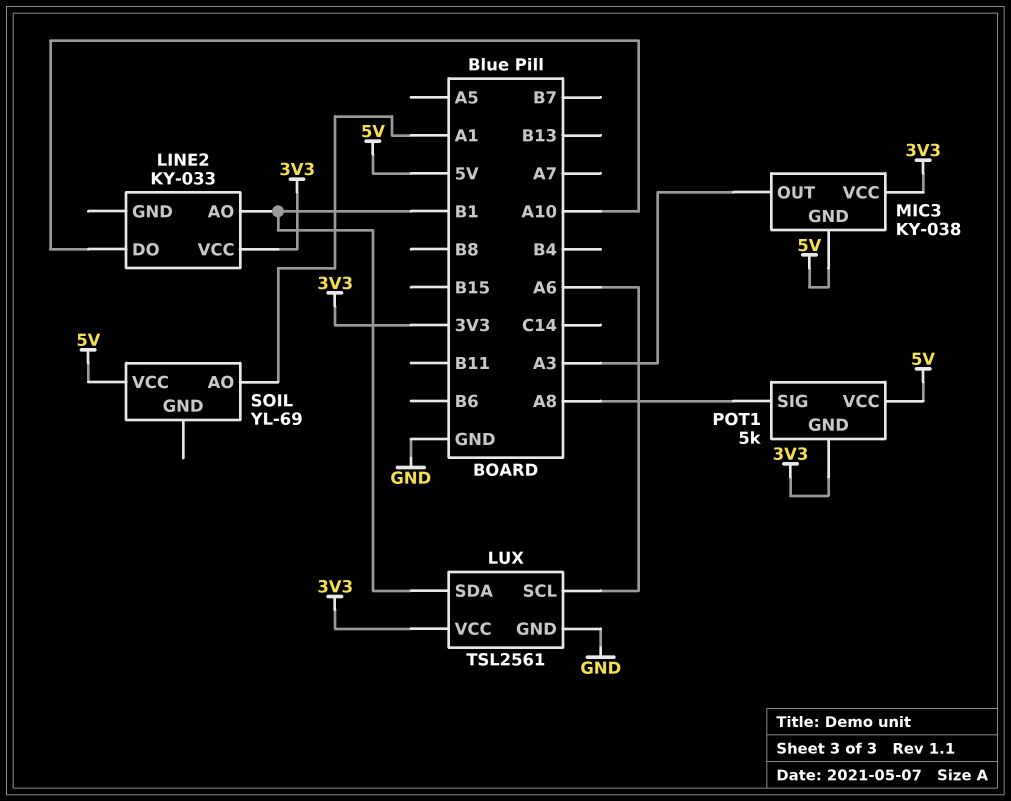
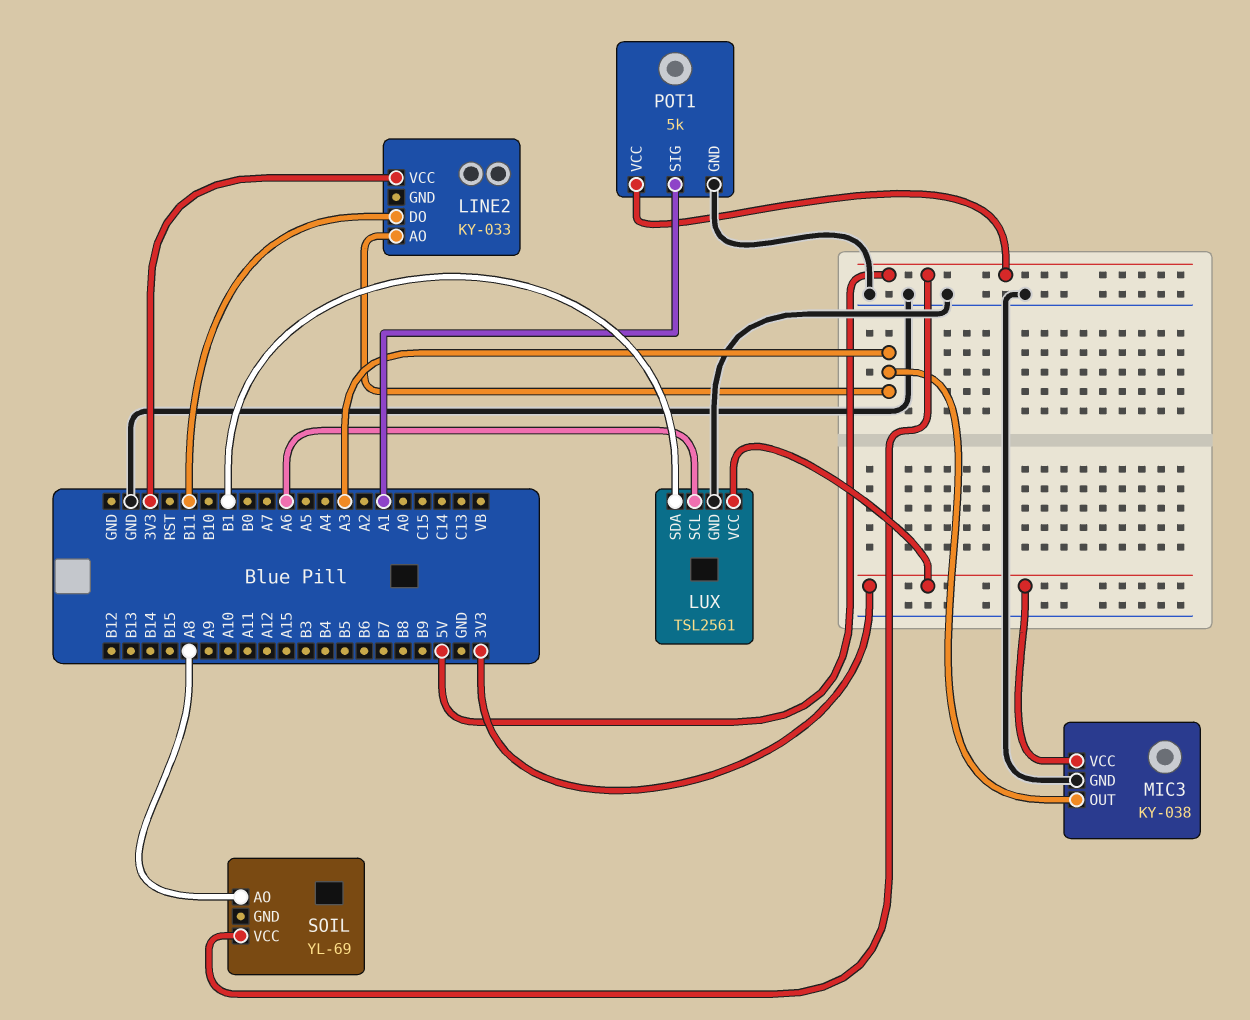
LINE2 pin AO: B1 -> A3
LINE2 pin DO: A10 -> B11
MIC3 pin GND: 5V -> GND
POT1 pin GND: 3V3 -> GND
POT1 pin SIG: A8 -> A1
SOIL pin AO: A1 -> A8

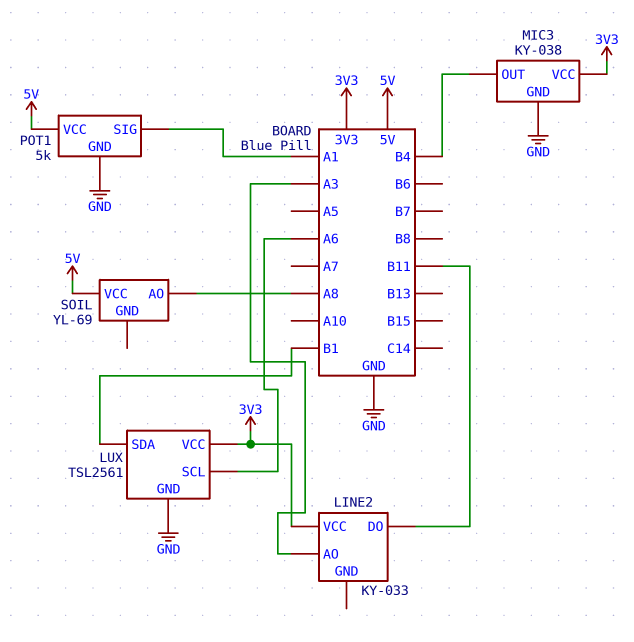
MIC3 pin OUT: A3 -> B4

